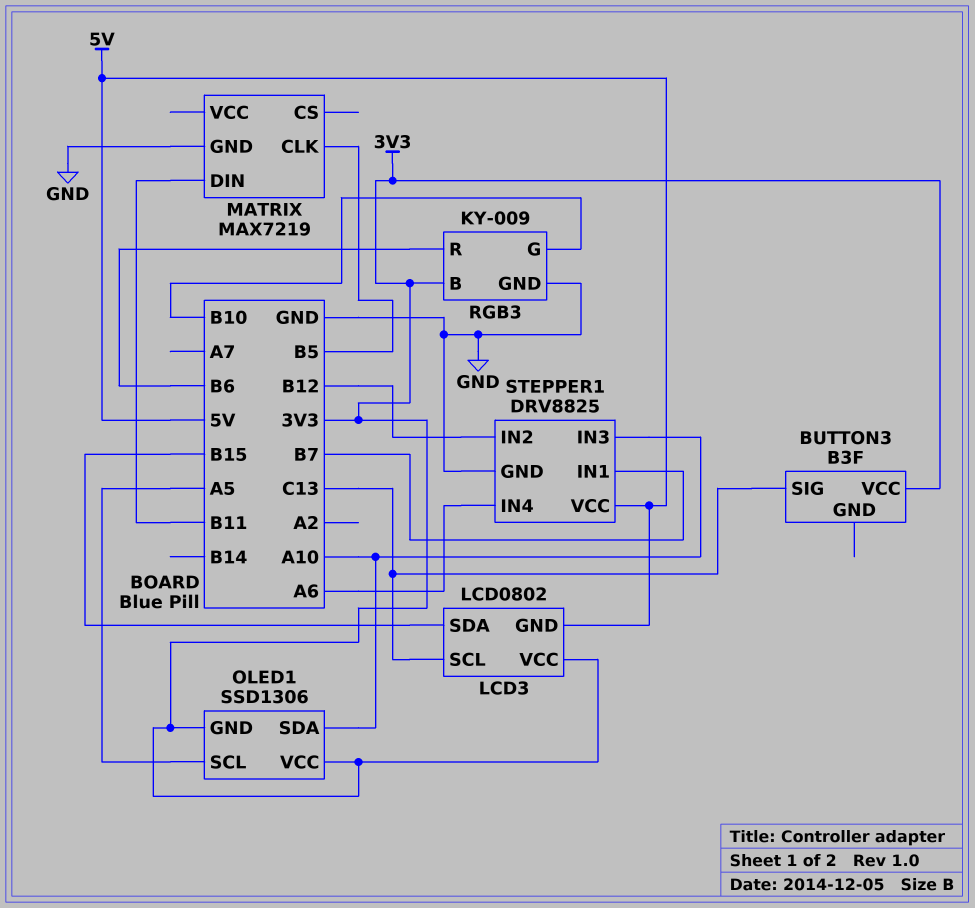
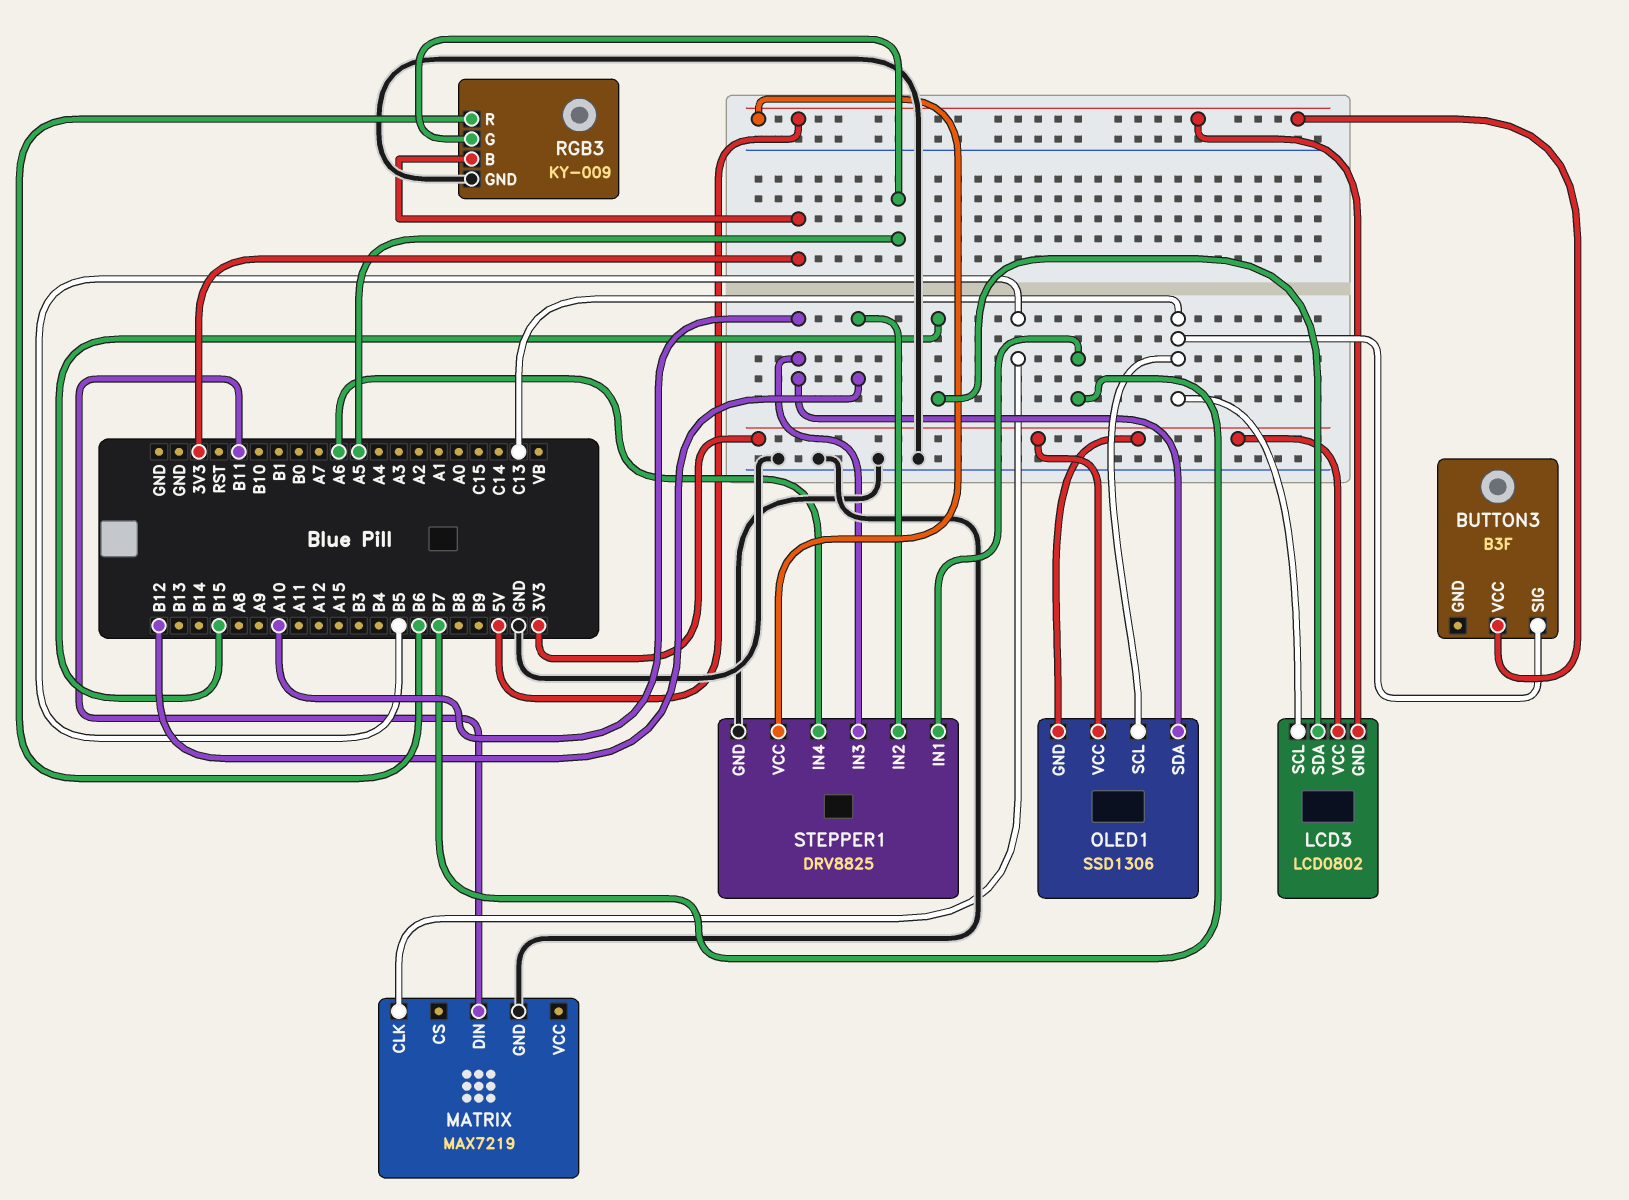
BUTTON3 pin VCC: 3V3 -> 5V
OLED1 pin SCL: A5 -> C13
RGB3 pin G: B10 -> A5

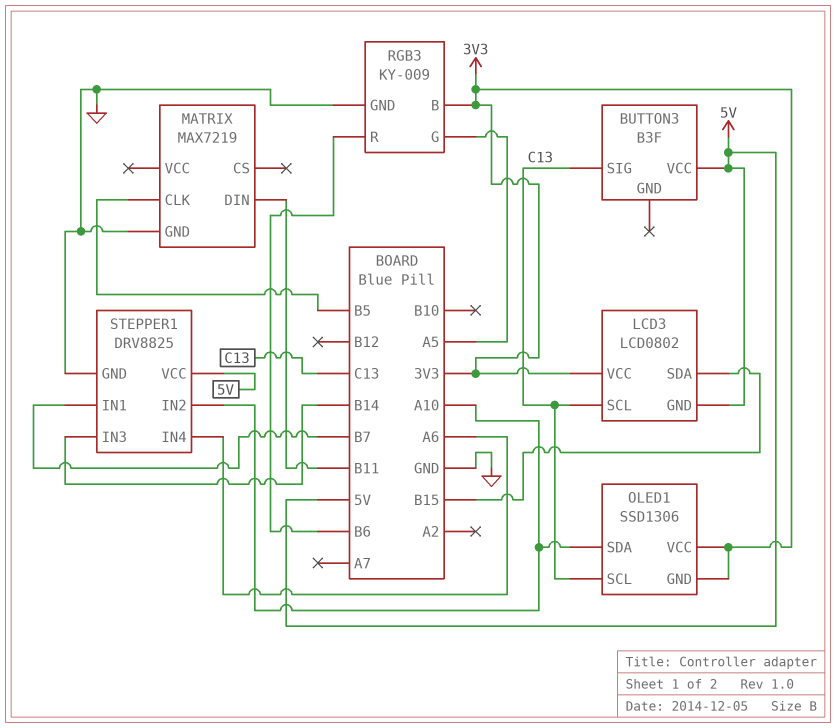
STEPPER1 pin IN2: B12 -> A10
STEPPER1 pin IN3: A10 -> B14

